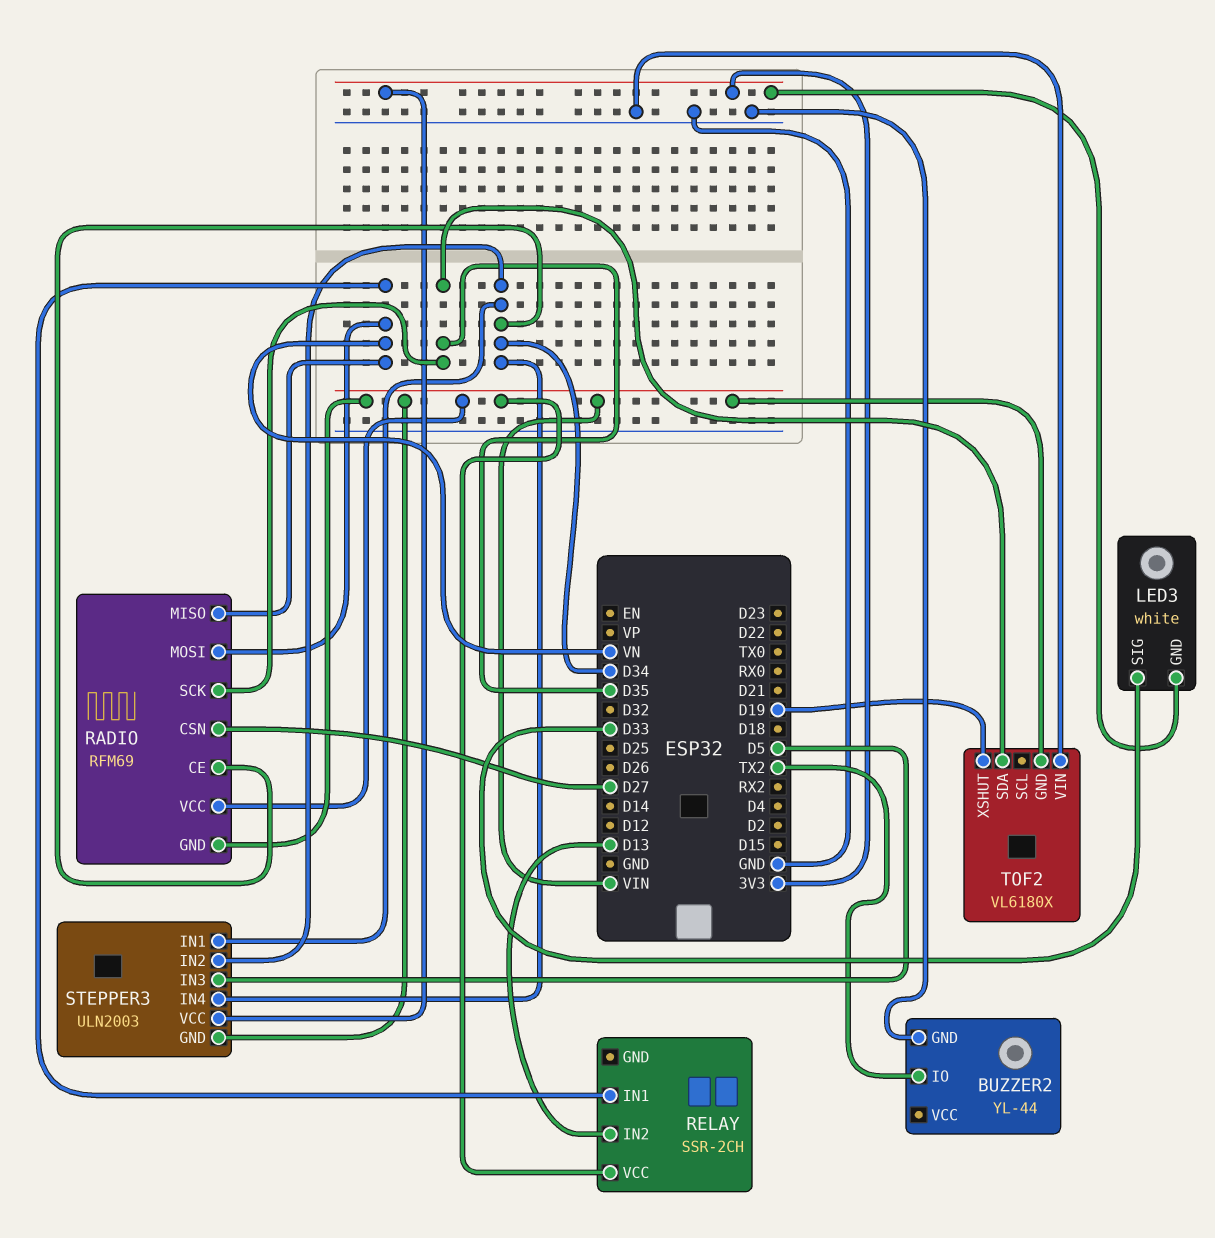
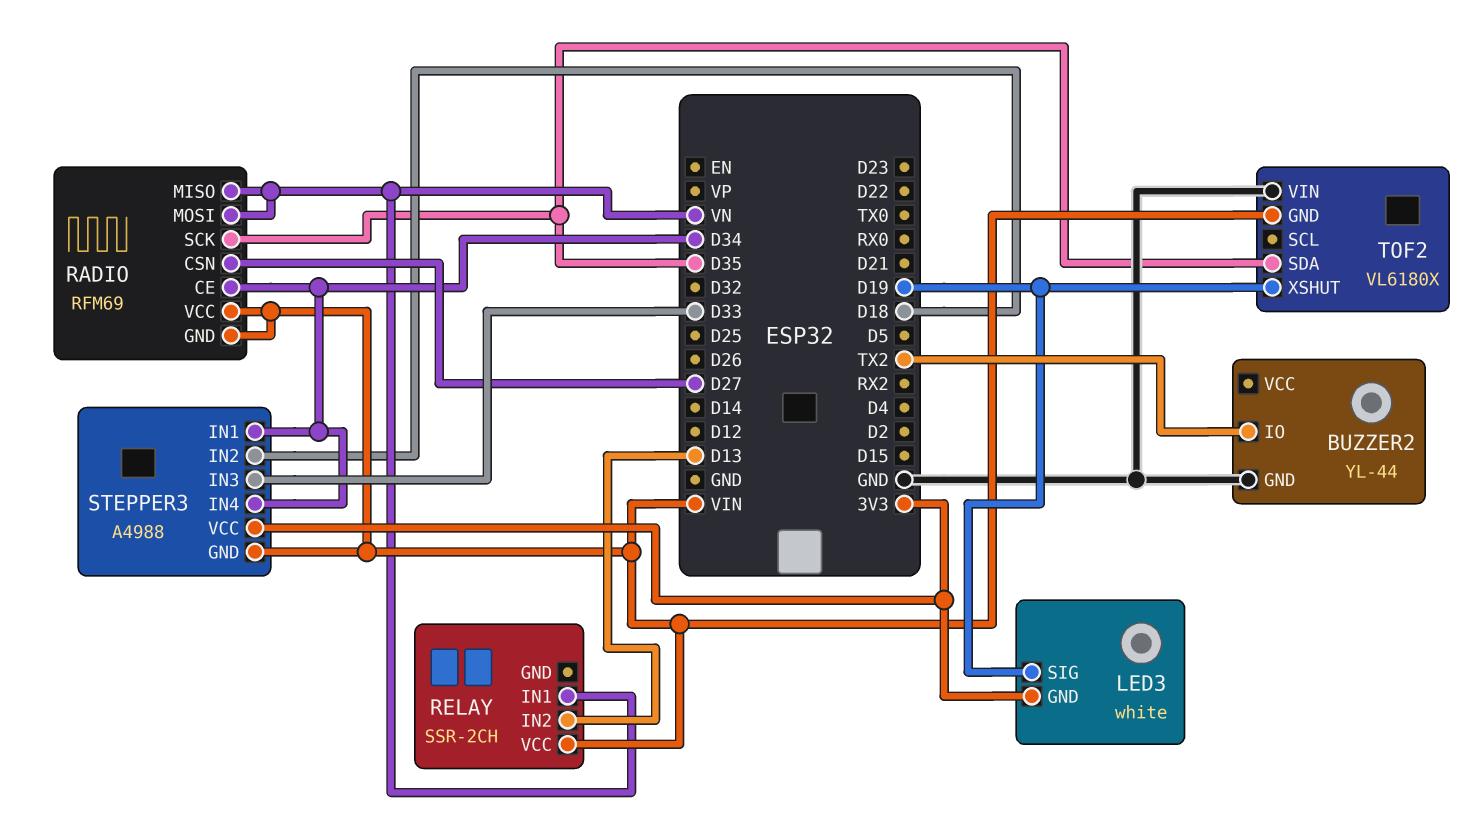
LED3 pin SIG: D33 -> D19
STEPPER3: ULN2003 -> A4988
STEPPER3 pin IN2: D34 -> D18
STEPPER3 pin IN3: D5 -> D33

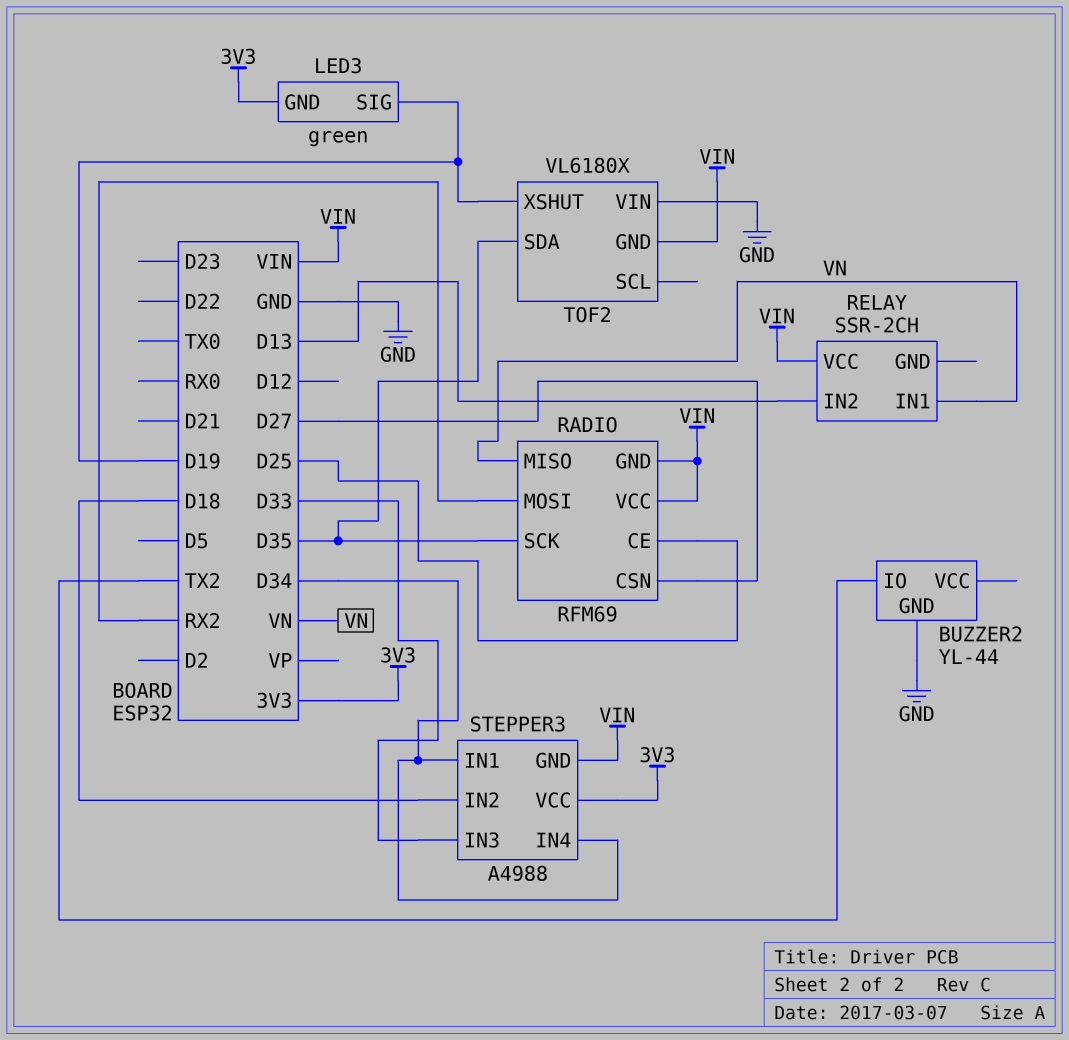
LED3: white -> green
RADIO pin CE: D34 -> D25
RADIO pin MOSI: VN -> RX2

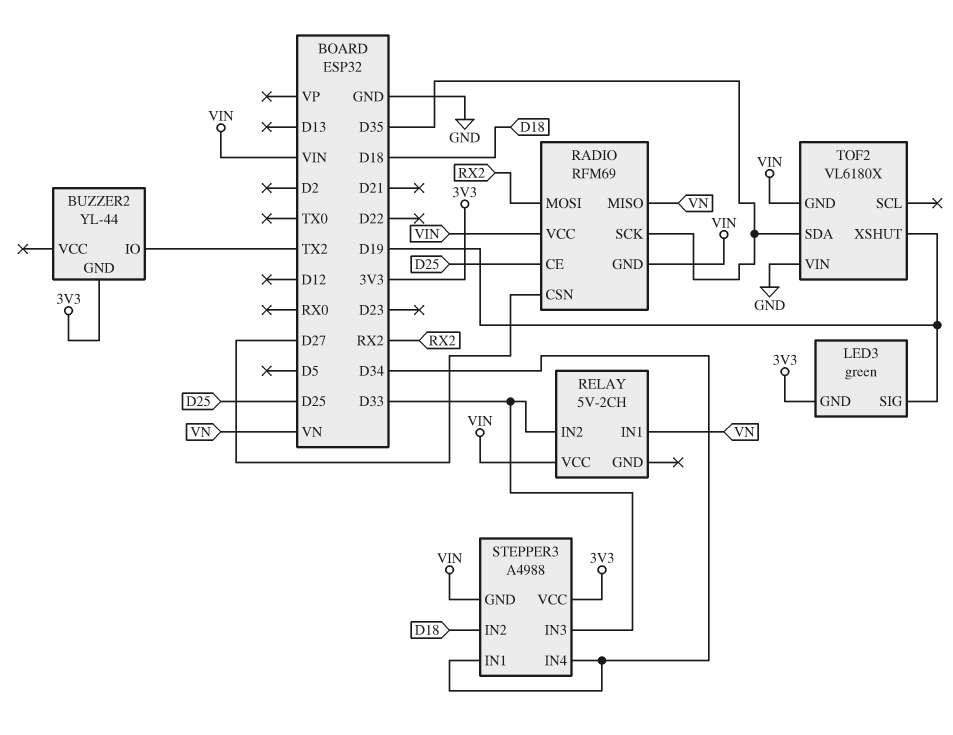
BUZZER2 pin GND: GND -> 3V3
RELAY: SSR-2CH -> 5V-2CH
RELAY pin IN2: D13 -> D33

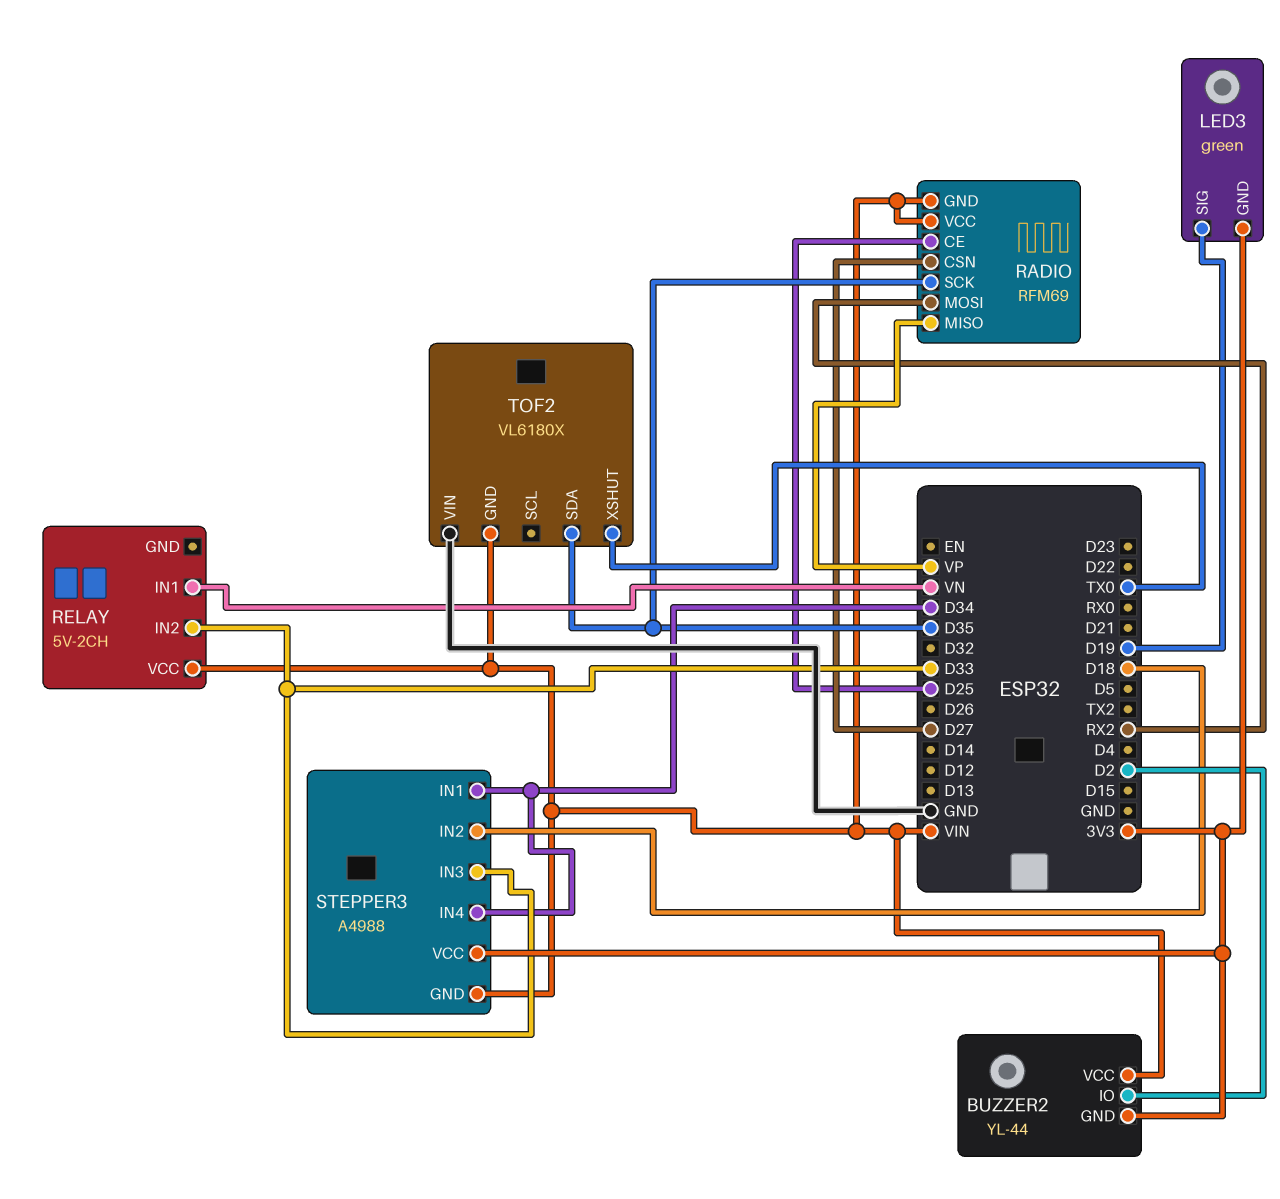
BUZZER2 pin IO: TX2 -> D2
BUZZER2 pin VCC: none -> VIN
RADIO pin MISO: VN -> VP
TOF2 pin XSHUT: D19 -> TX0

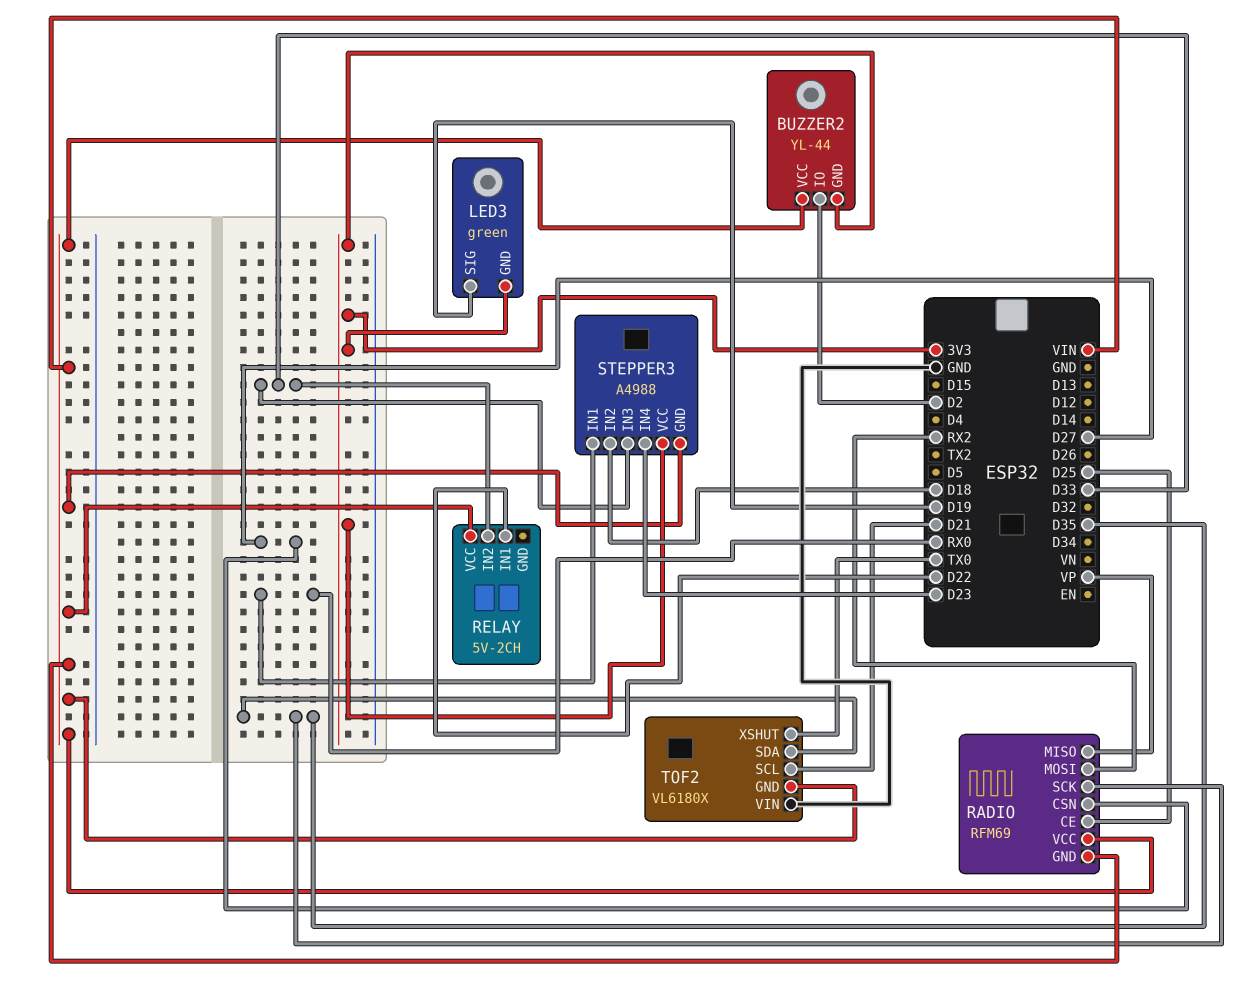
RELAY pin IN1: VN -> D22
STEPPER3 pin IN1: D34 -> RX0
STEPPER3 pin IN4: D34 -> D23
TOF2 pin SCL: none -> D21

